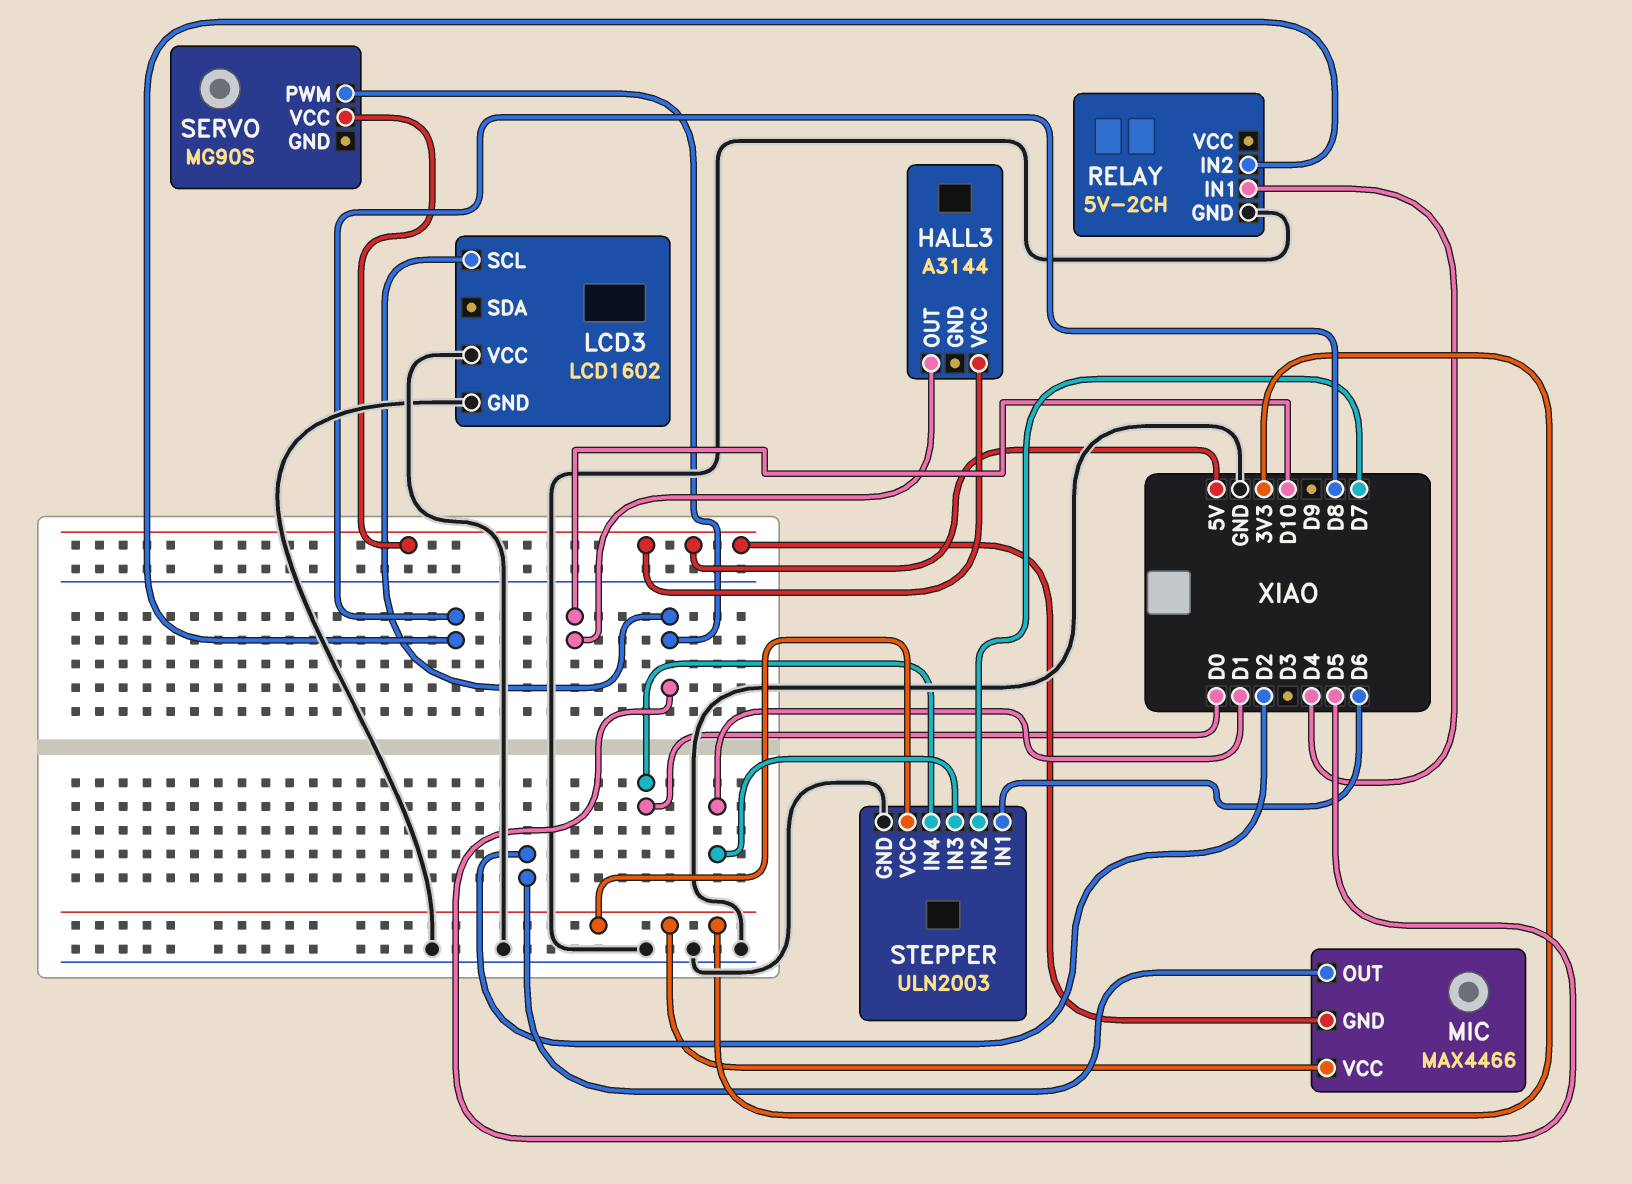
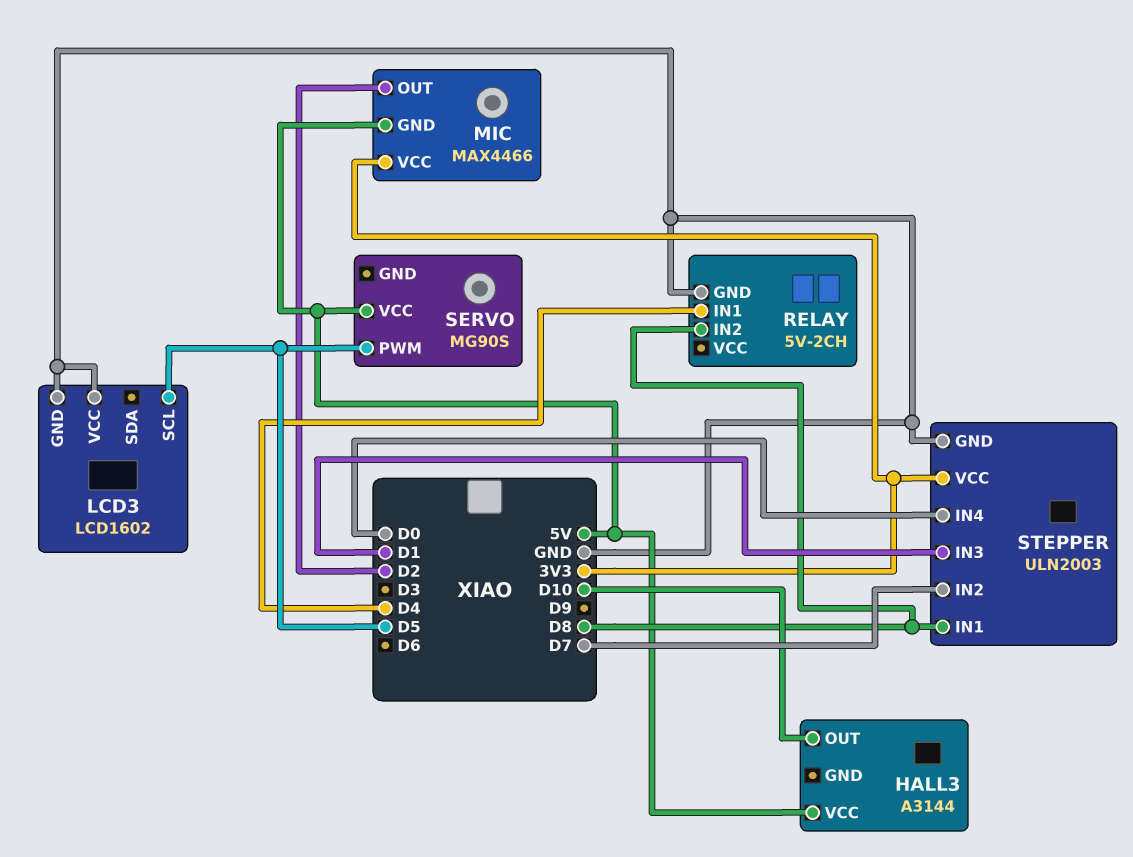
STEPPER pin IN1: D6 -> D8

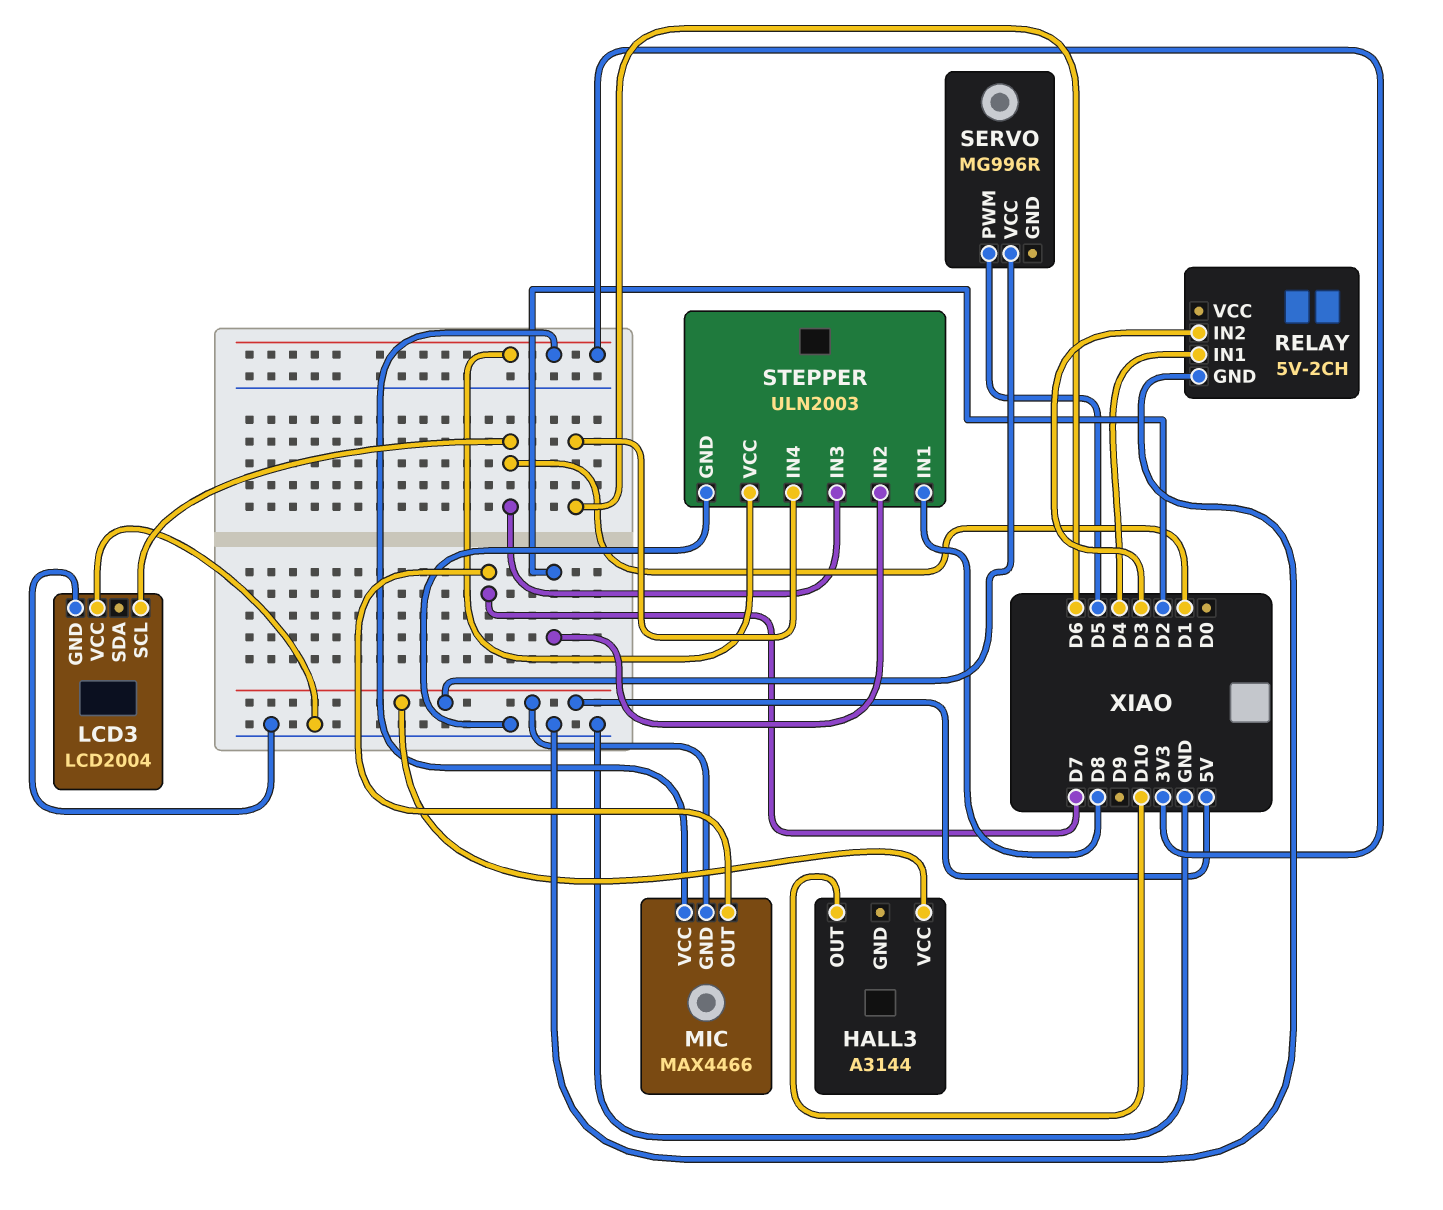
LCD3: LCD1602 -> LCD2004
LCD3 pin SCL: D5 -> D1
MIC pin OUT: D2 -> D7
RELAY pin IN2: D8 -> D3
SERVO: MG90S -> MG996R
STEPPER pin IN2: D7 -> D2
STEPPER pin IN4: D0 -> D6

